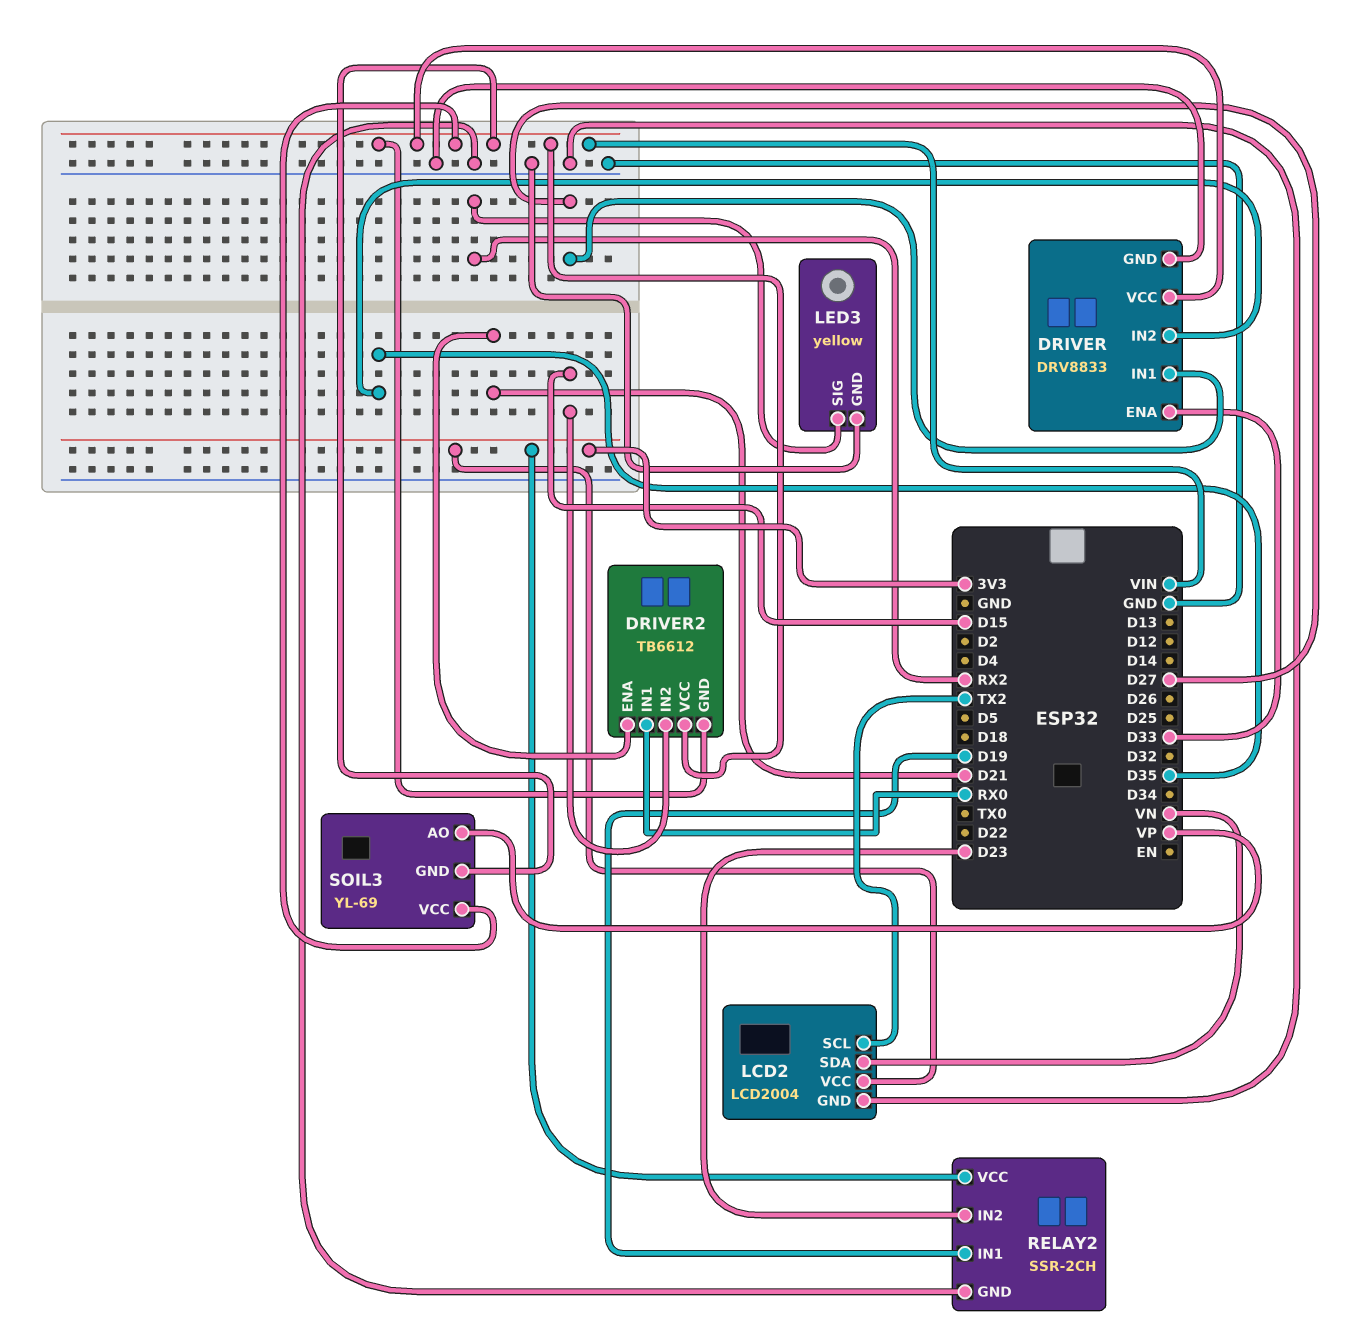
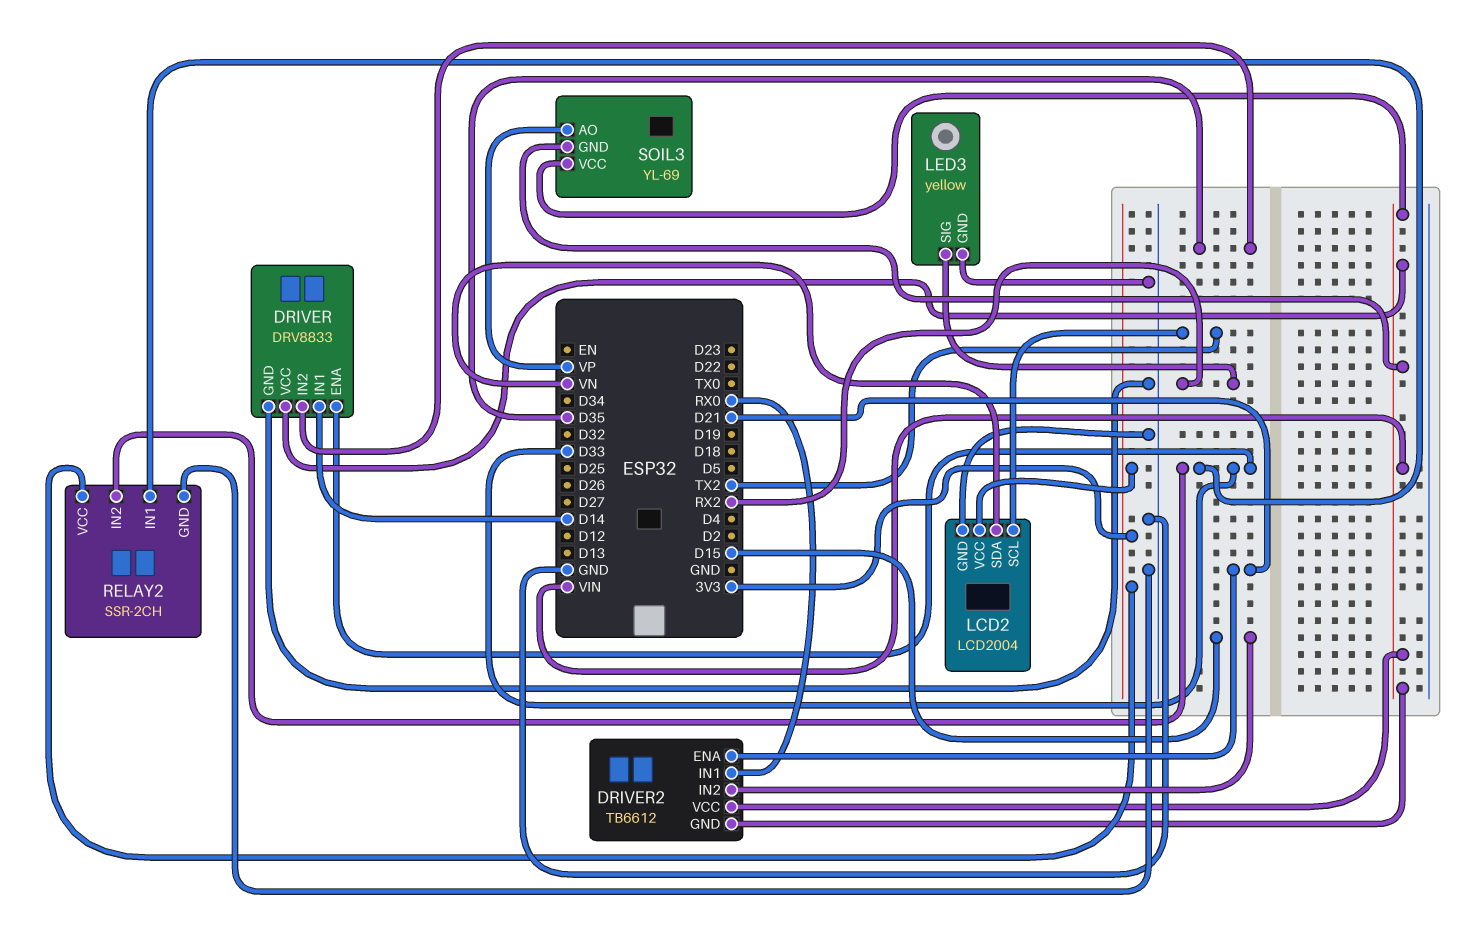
DRIVER pin IN1: D27 -> D14
RELAY2 pin IN1: D19 -> D33
RELAY2 pin IN2: D23 -> D33

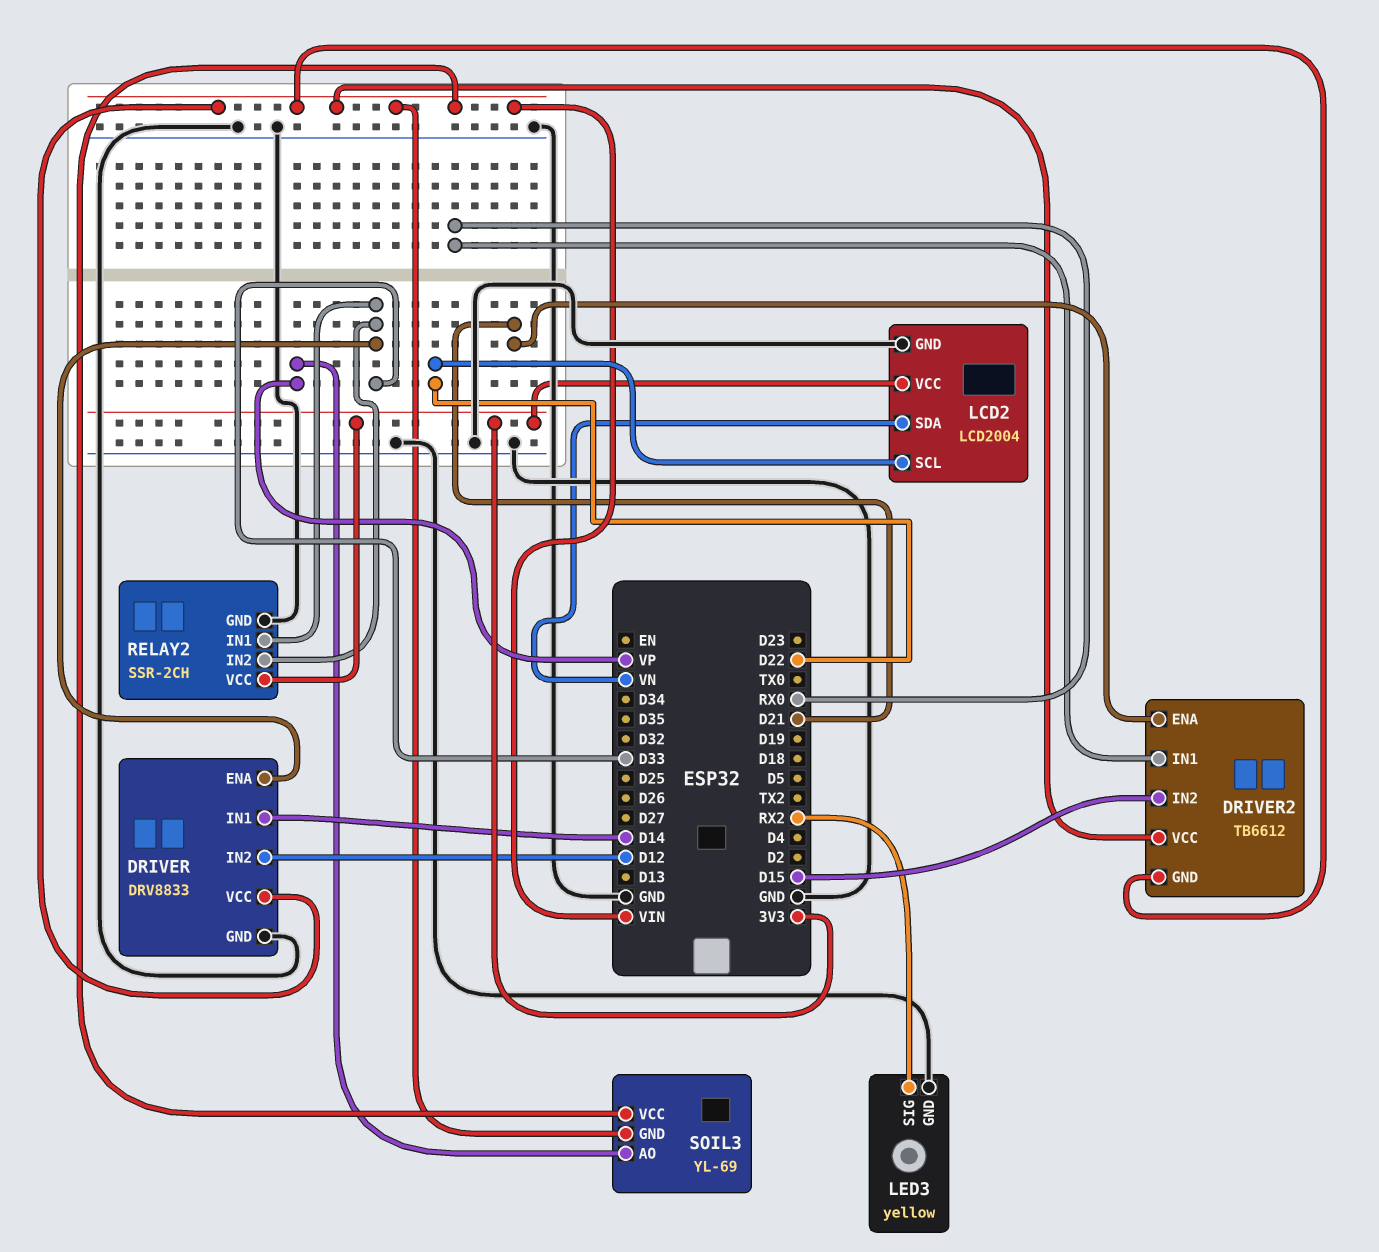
DRIVER pin IN2: D35 -> D12
LCD2 pin SCL: TX2 -> D22

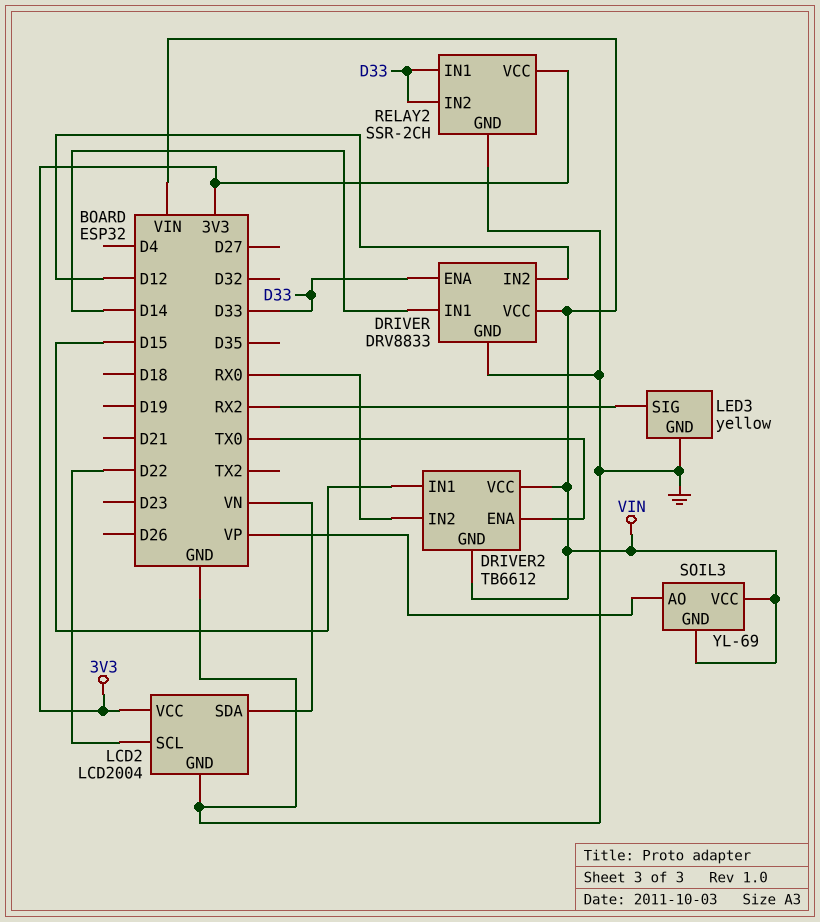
DRIVER2 pin ENA: D21 -> TX0
DRIVER2 pin IN1: RX0 -> D15
DRIVER2 pin IN2: D15 -> RX0

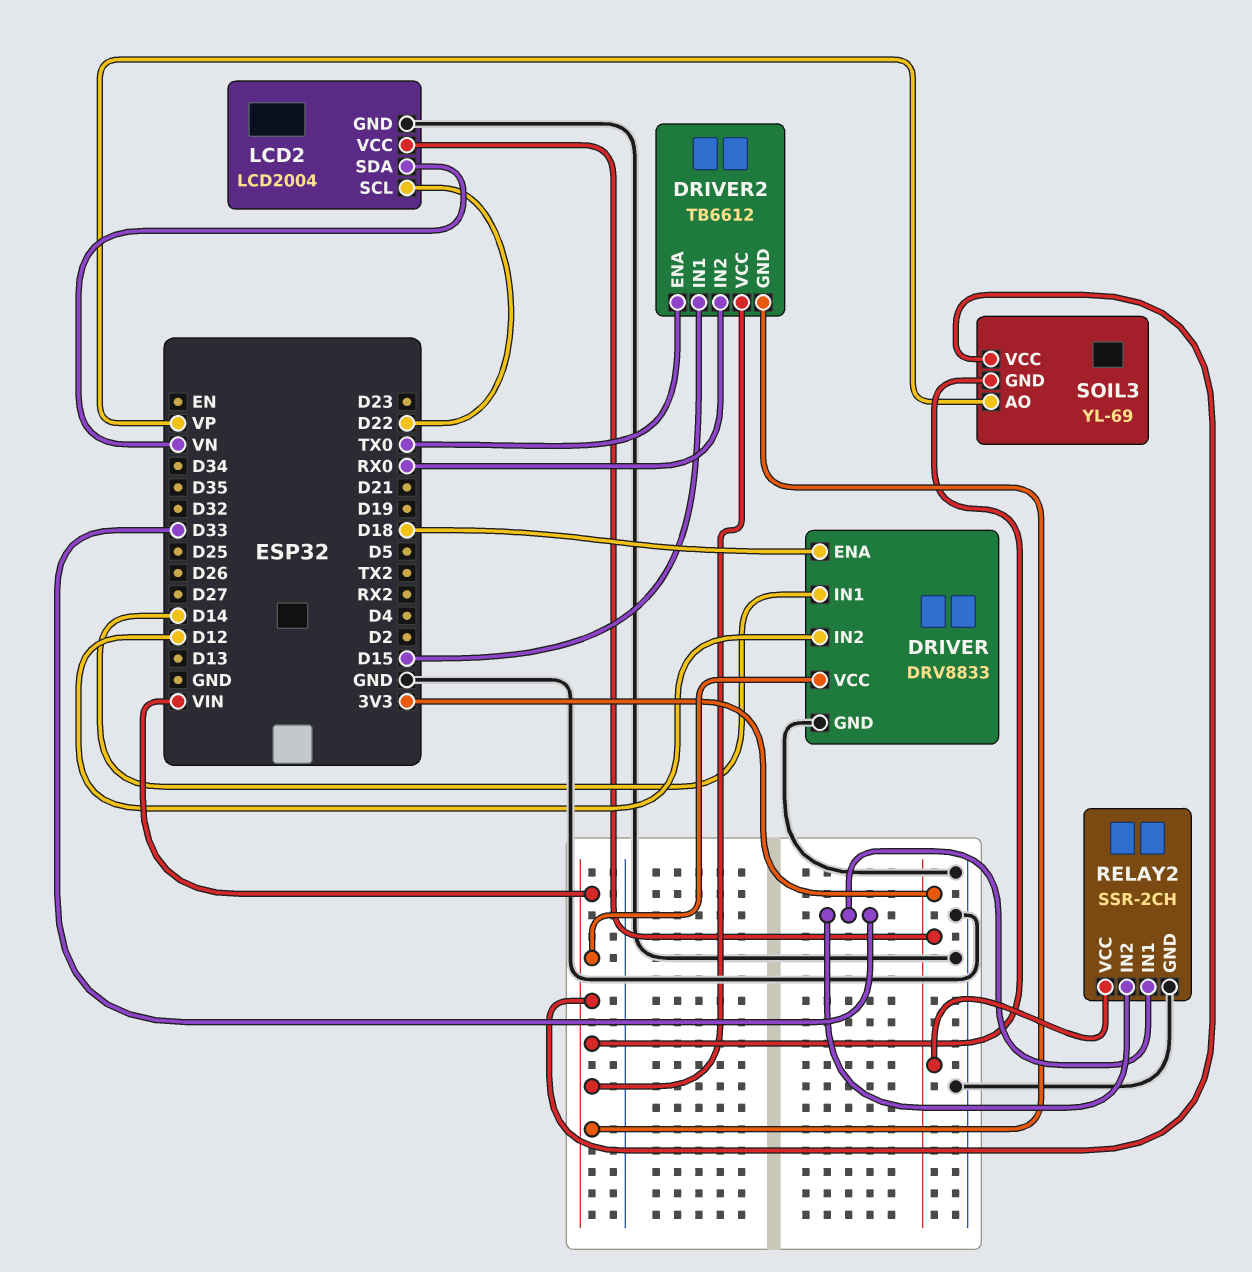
DRIVER pin ENA: D33 -> D18
LED3: yellow -> none
LED3 pin GND: GND -> none
LED3 pin SIG: RX2 -> none

